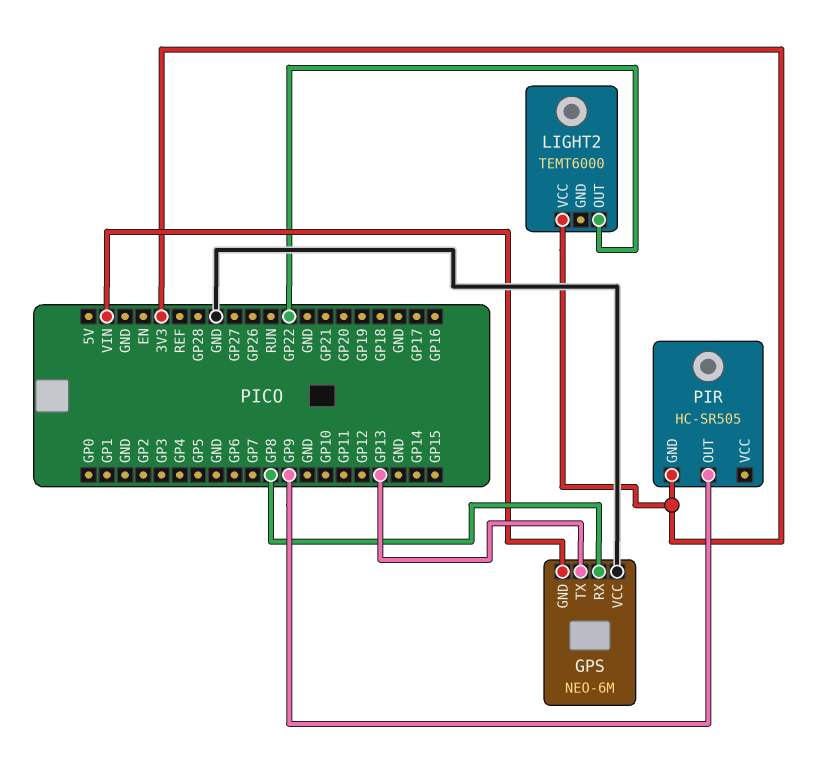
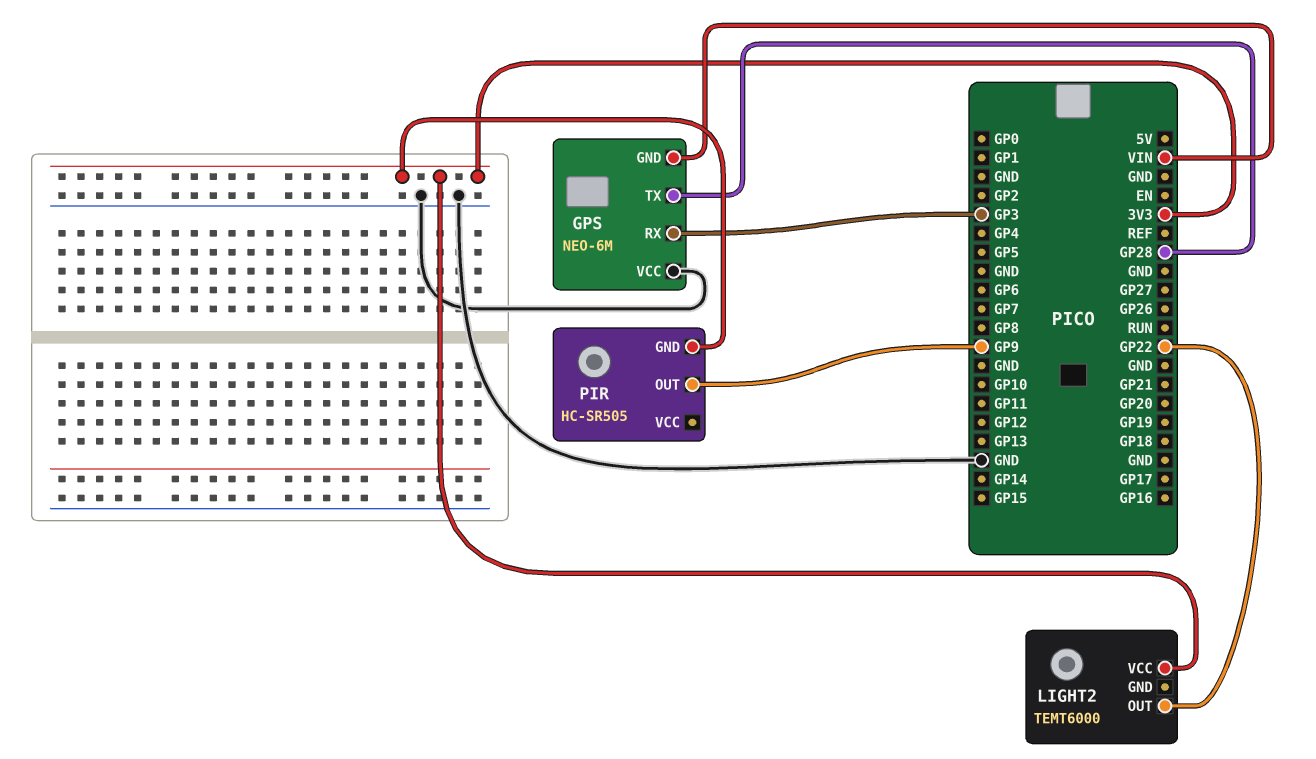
GPS pin RX: GP8 -> GP3
GPS pin TX: GP13 -> GP28

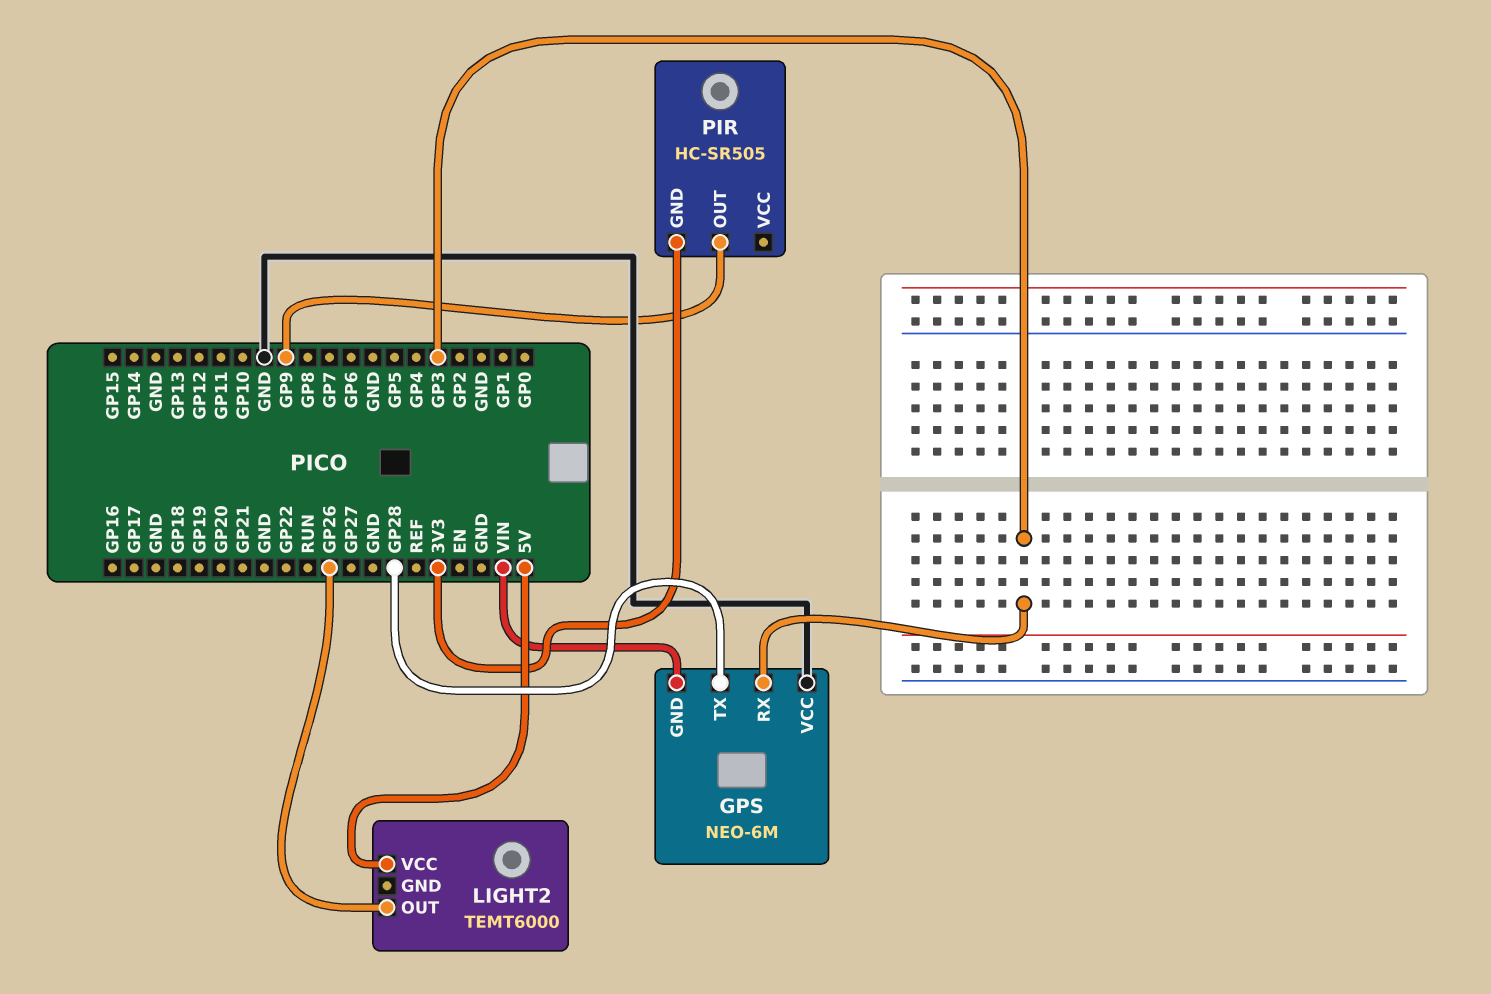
LIGHT2 pin OUT: GP22 -> GP26
LIGHT2 pin VCC: 3V3 -> 5V

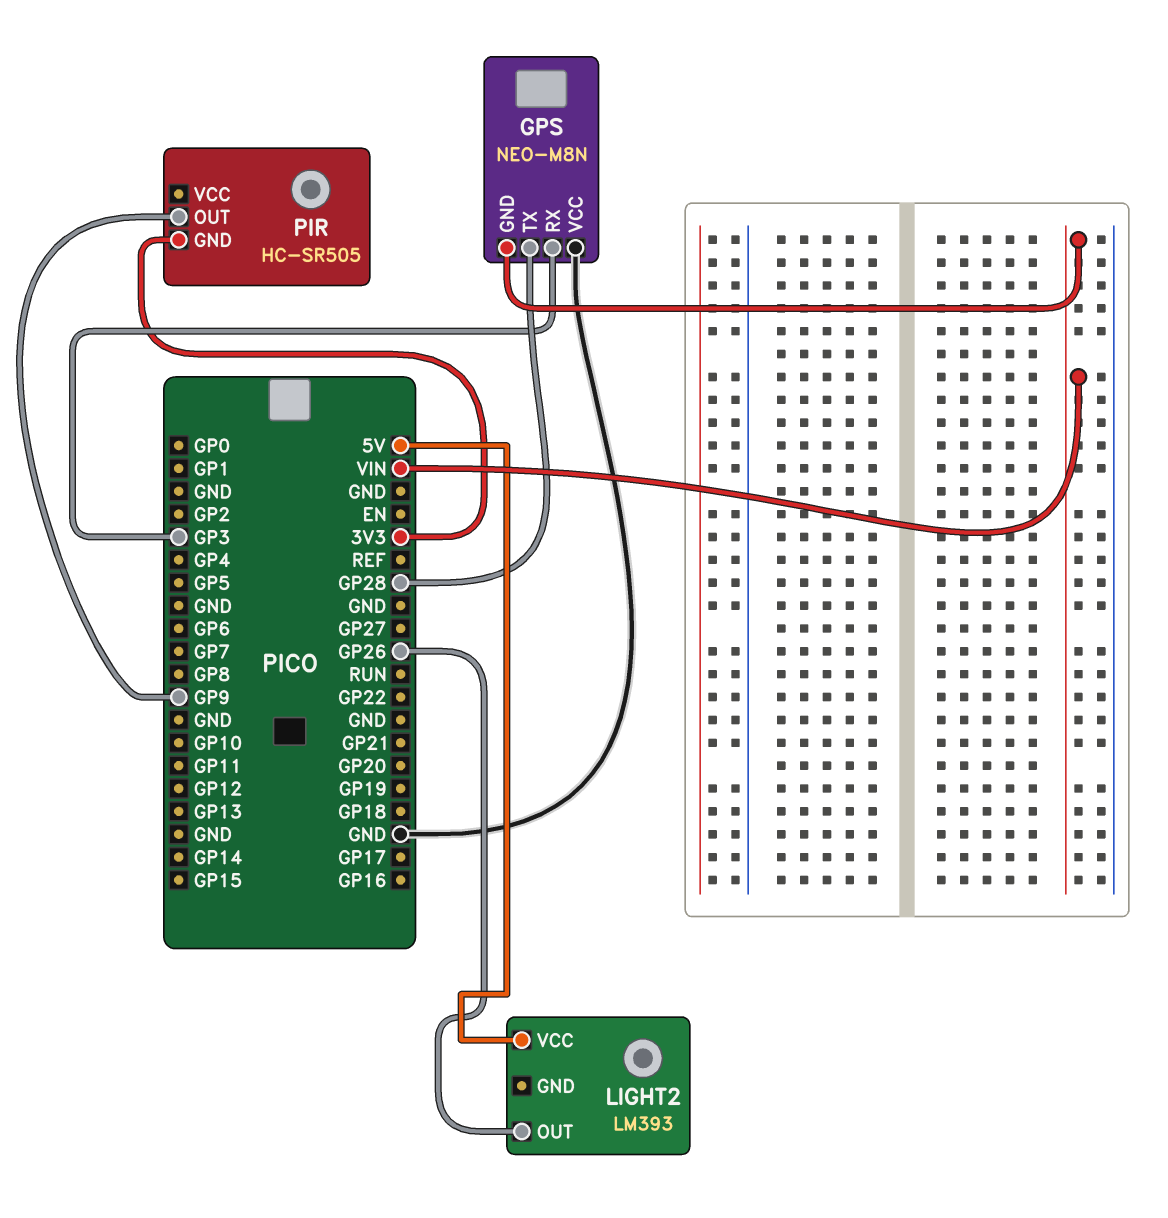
GPS: NEO-6M -> NEO-M8N
LIGHT2: TEMT6000 -> LM393

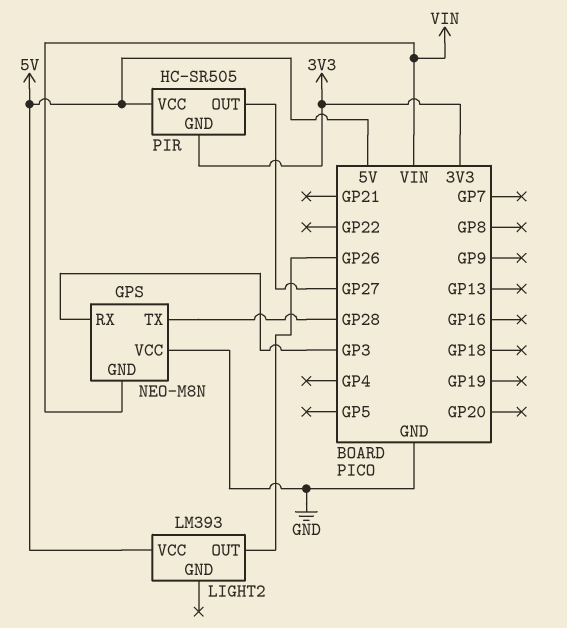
PIR pin OUT: GP9 -> GP27
PIR pin VCC: none -> 5V

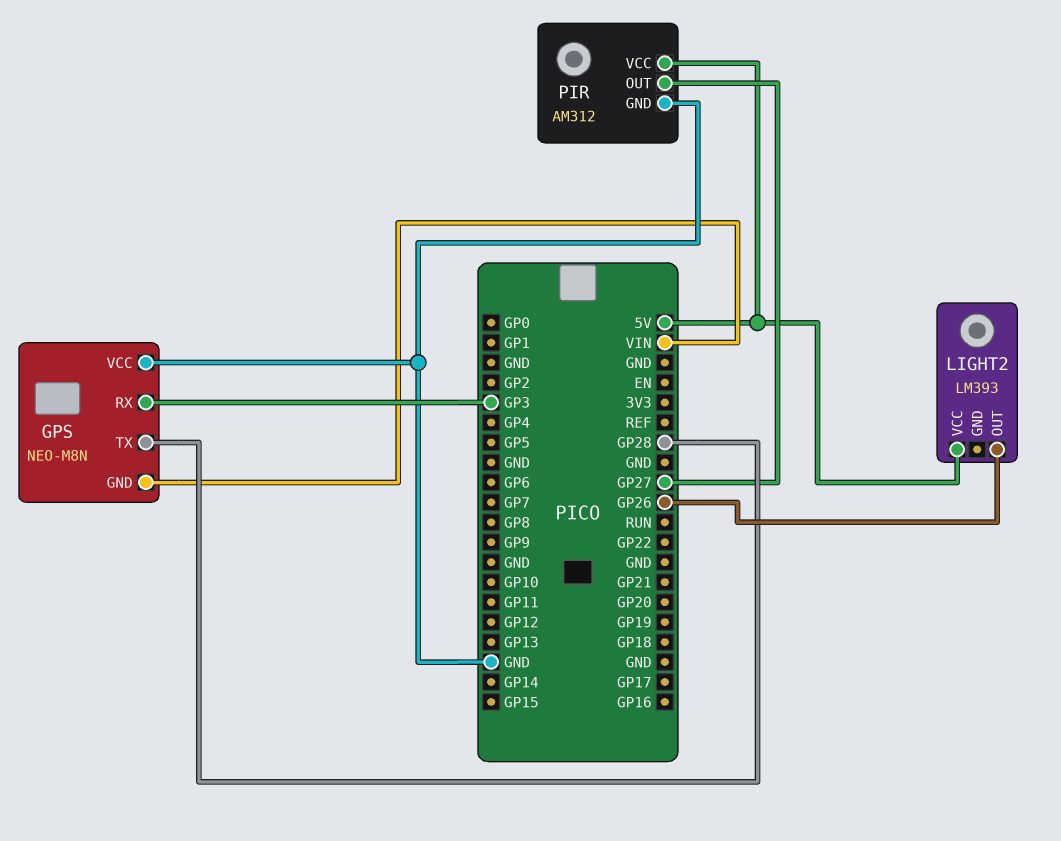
PIR: HC-SR505 -> AM312
PIR pin GND: 3V3 -> GND

